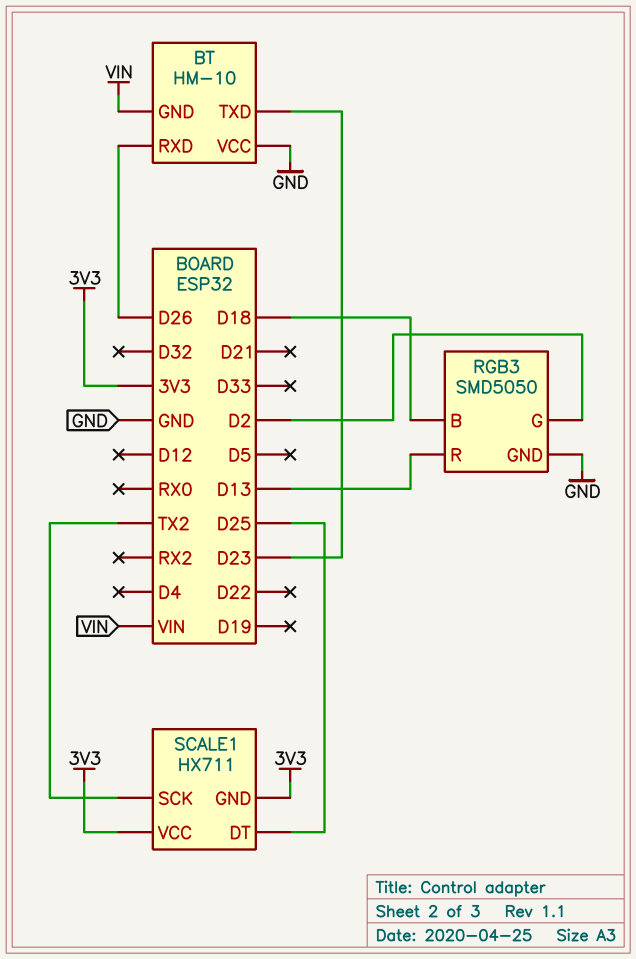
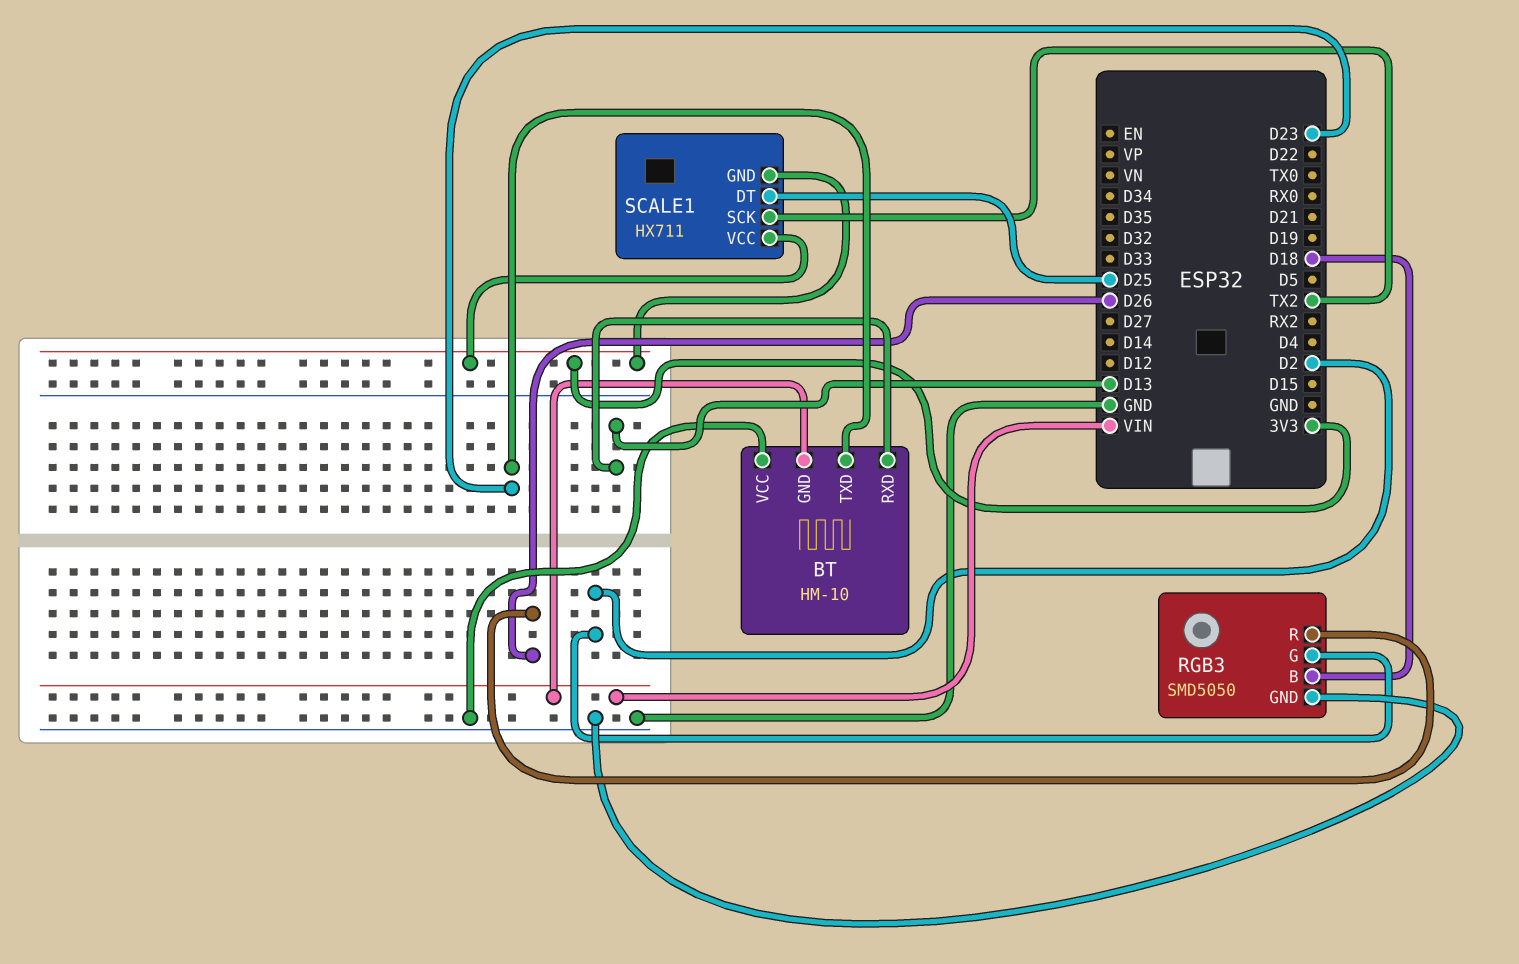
BT pin RXD: D26 -> D13
RGB3 pin R: D13 -> D26

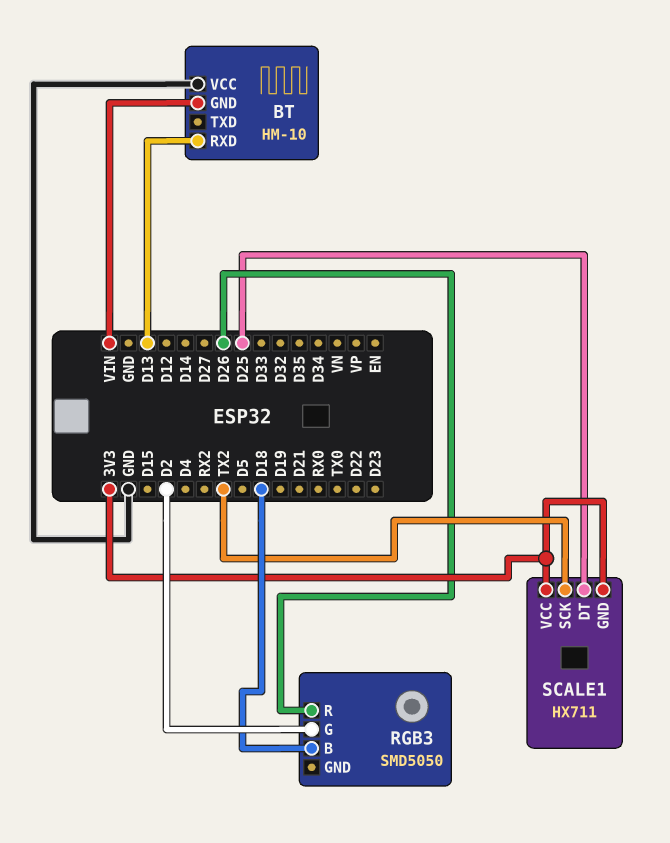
BT pin TXD: D23 -> none
RGB3 pin GND: GND -> none

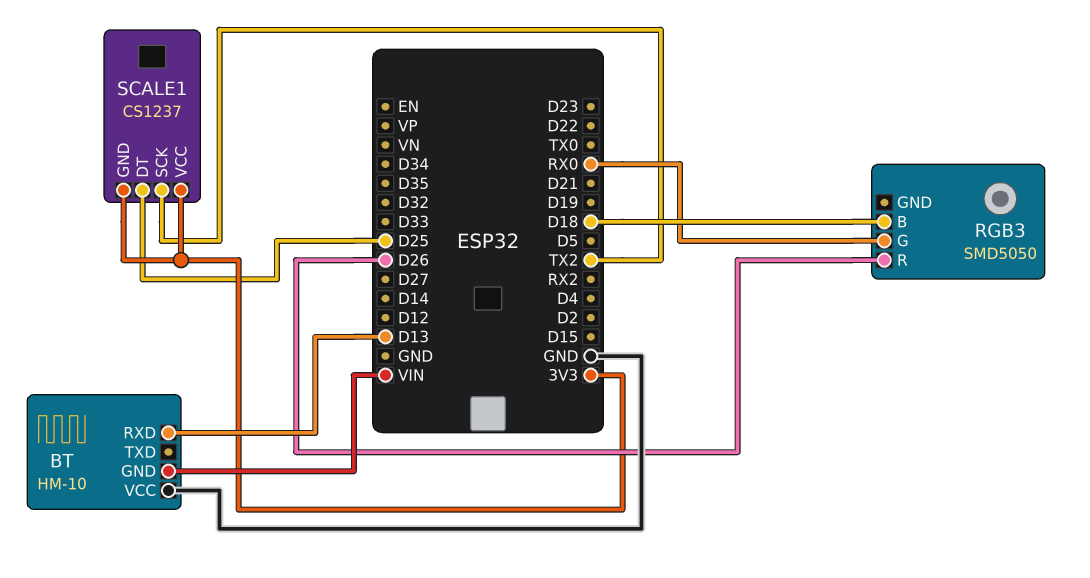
RGB3 pin G: D2 -> RX0
SCALE1: HX711 -> CS1237

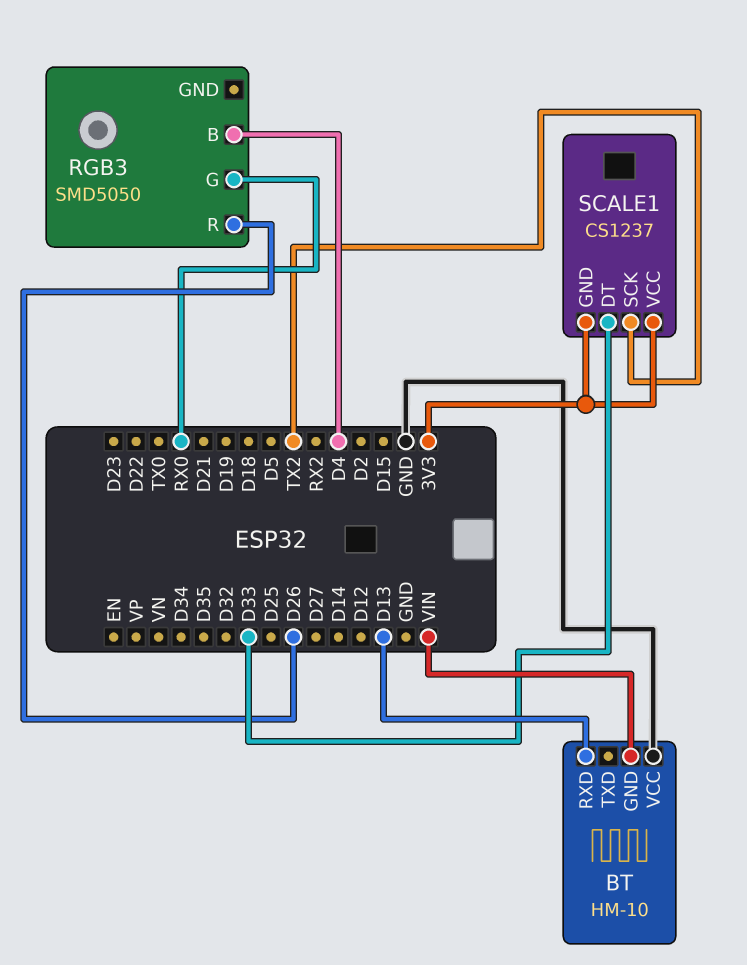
RGB3 pin B: D18 -> D4
SCALE1 pin DT: D25 -> D33

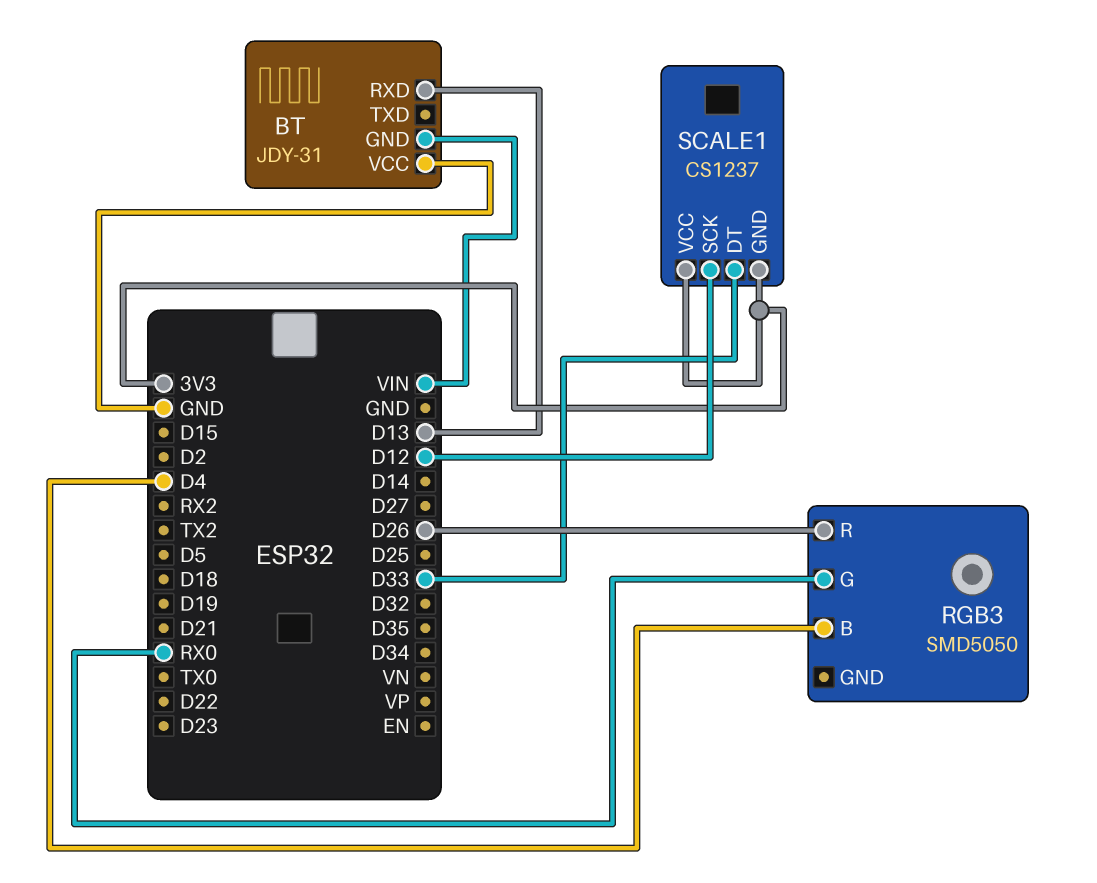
BT: HM-10 -> JDY-31
SCALE1 pin SCK: TX2 -> D12

